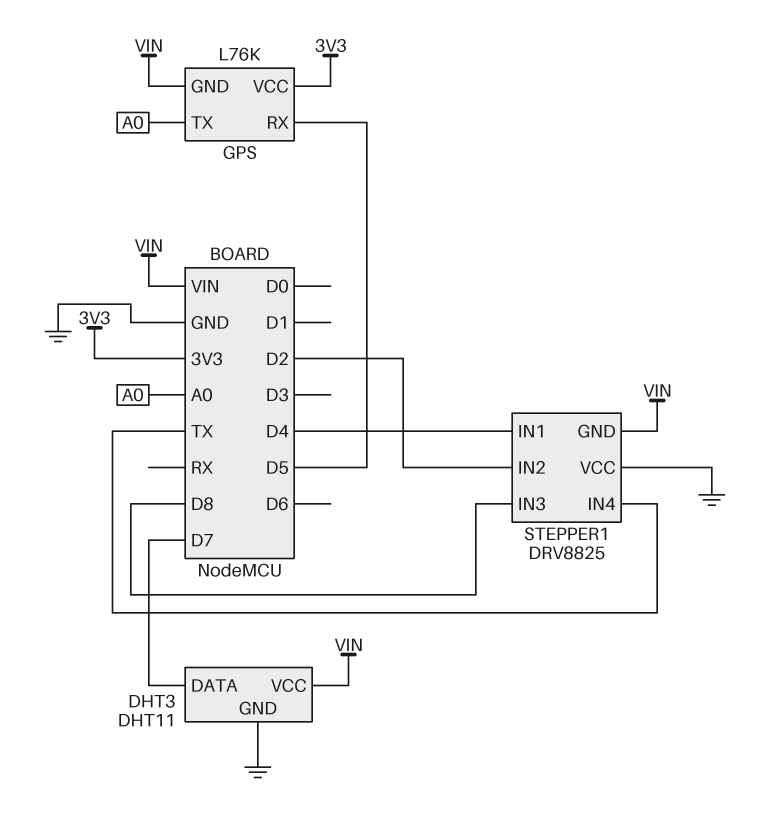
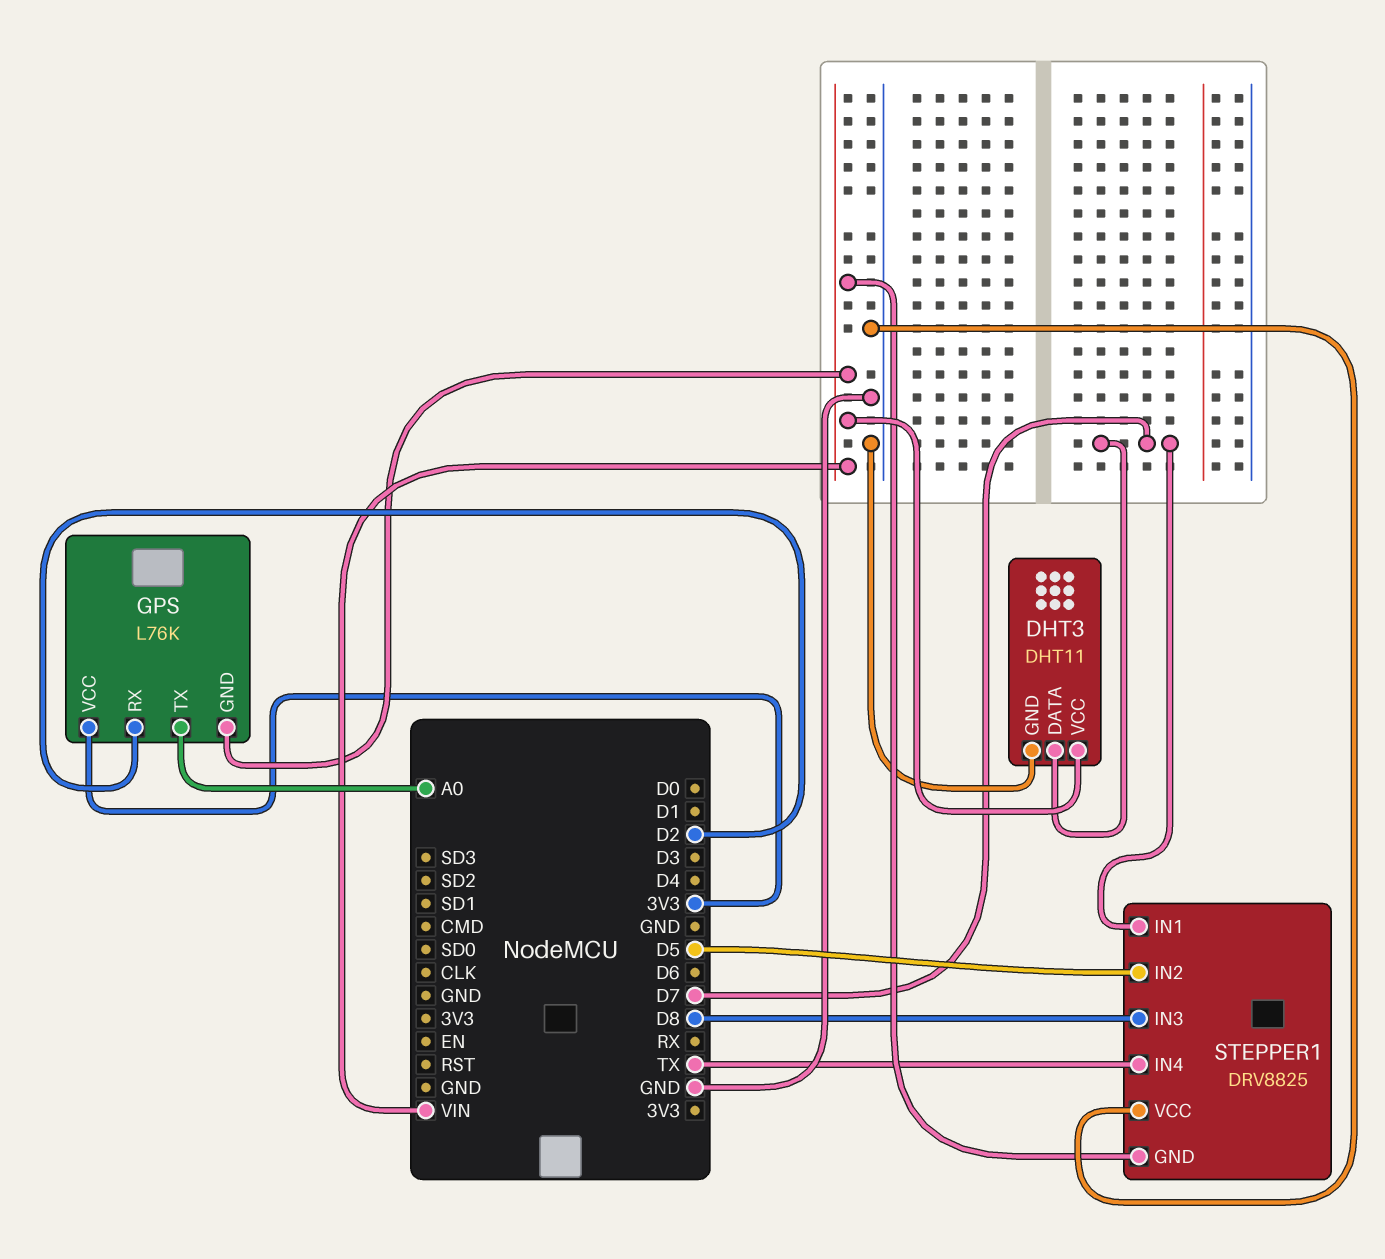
GPS pin RX: D5 -> D2
STEPPER1 pin IN1: D4 -> D7
STEPPER1 pin IN2: D2 -> D5

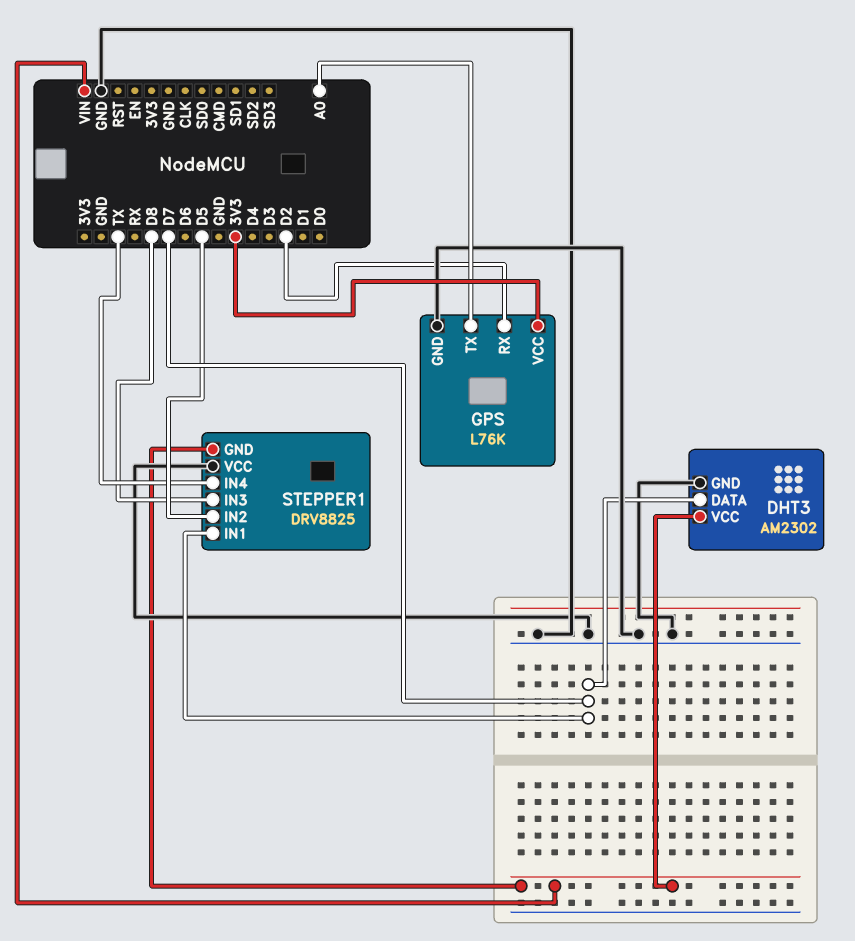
DHT3: DHT11 -> AM2302
GPS pin GND: VIN -> GND

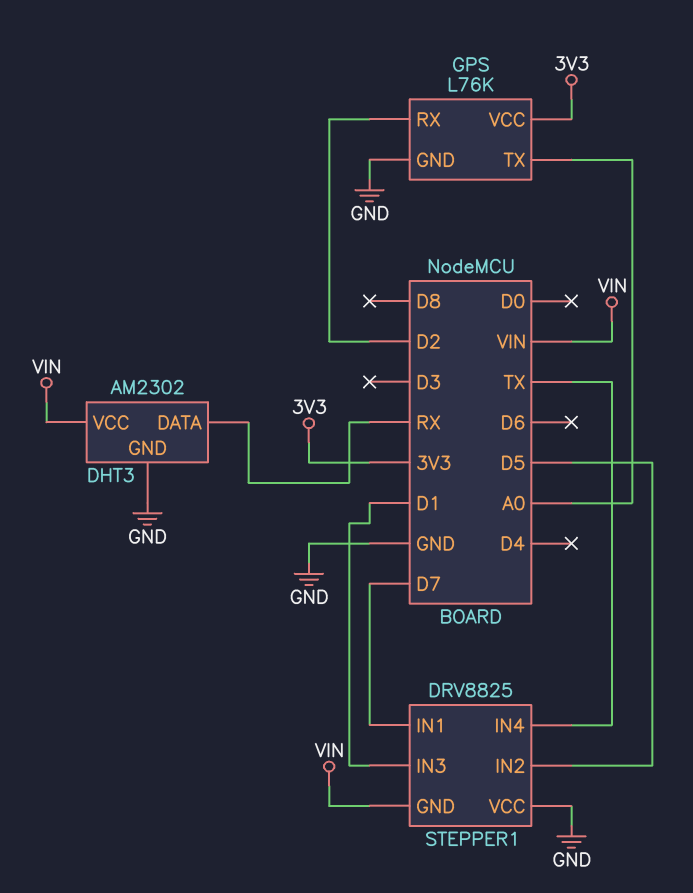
DHT3 pin DATA: D7 -> RX
STEPPER1 pin IN3: D8 -> D1

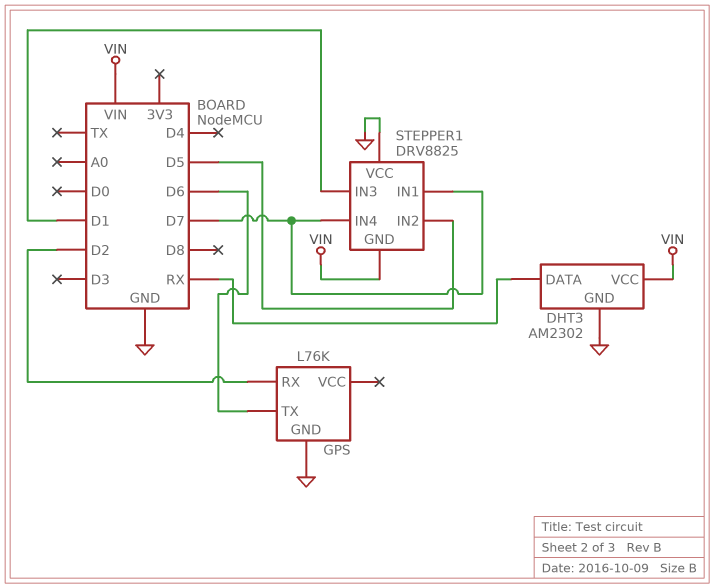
GPS pin TX: A0 -> D6
GPS pin VCC: 3V3 -> none
STEPPER1 pin IN4: TX -> D7

